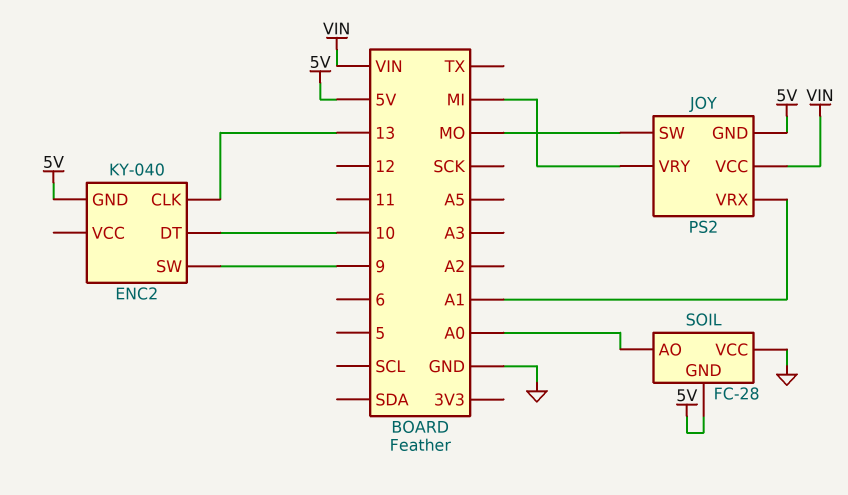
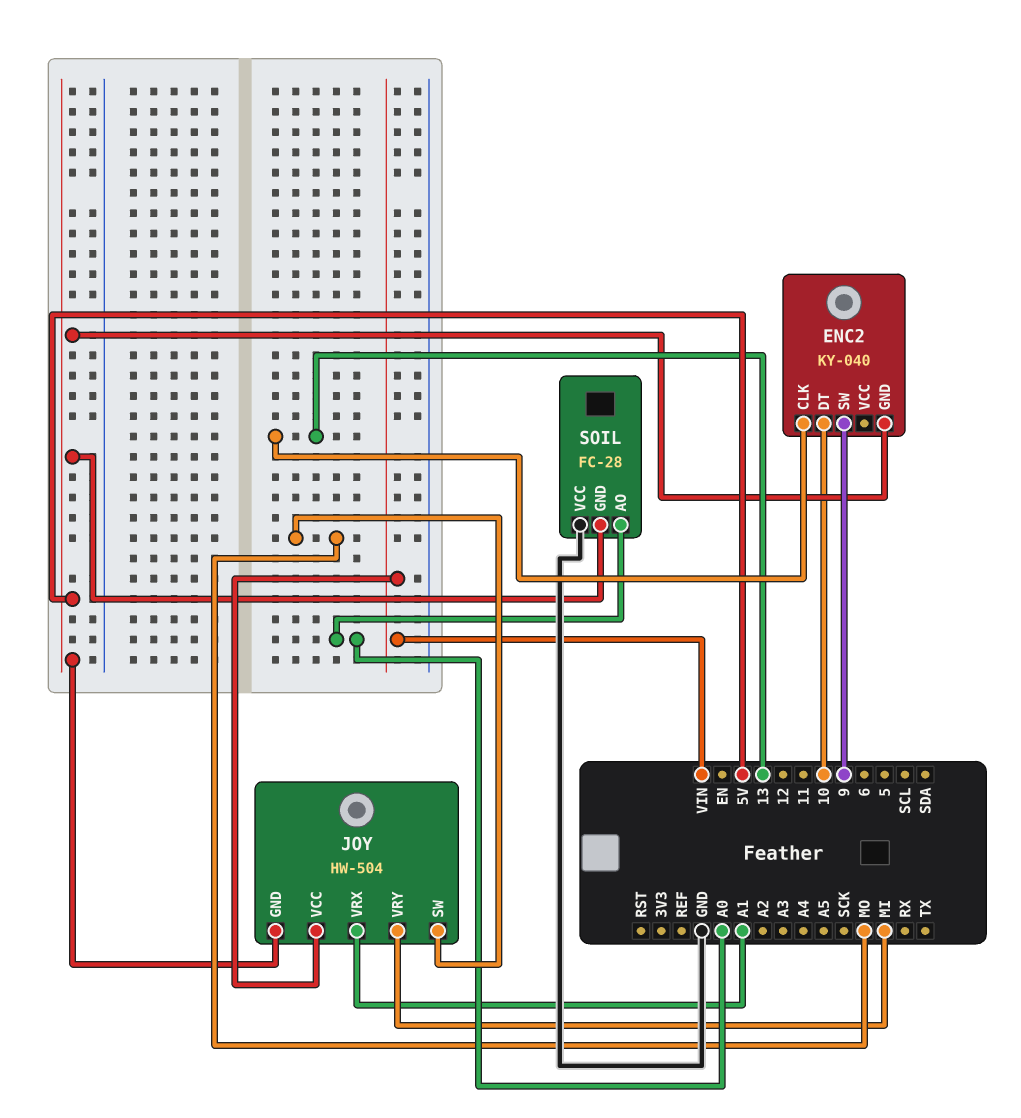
JOY: PS2 -> HW-504

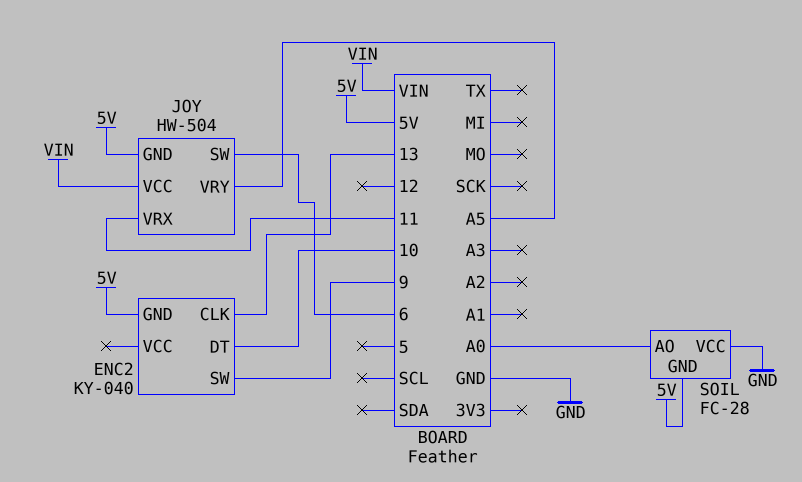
JOY pin SW: MO -> 6
JOY pin VRX: A1 -> 11
JOY pin VRY: MI -> A5

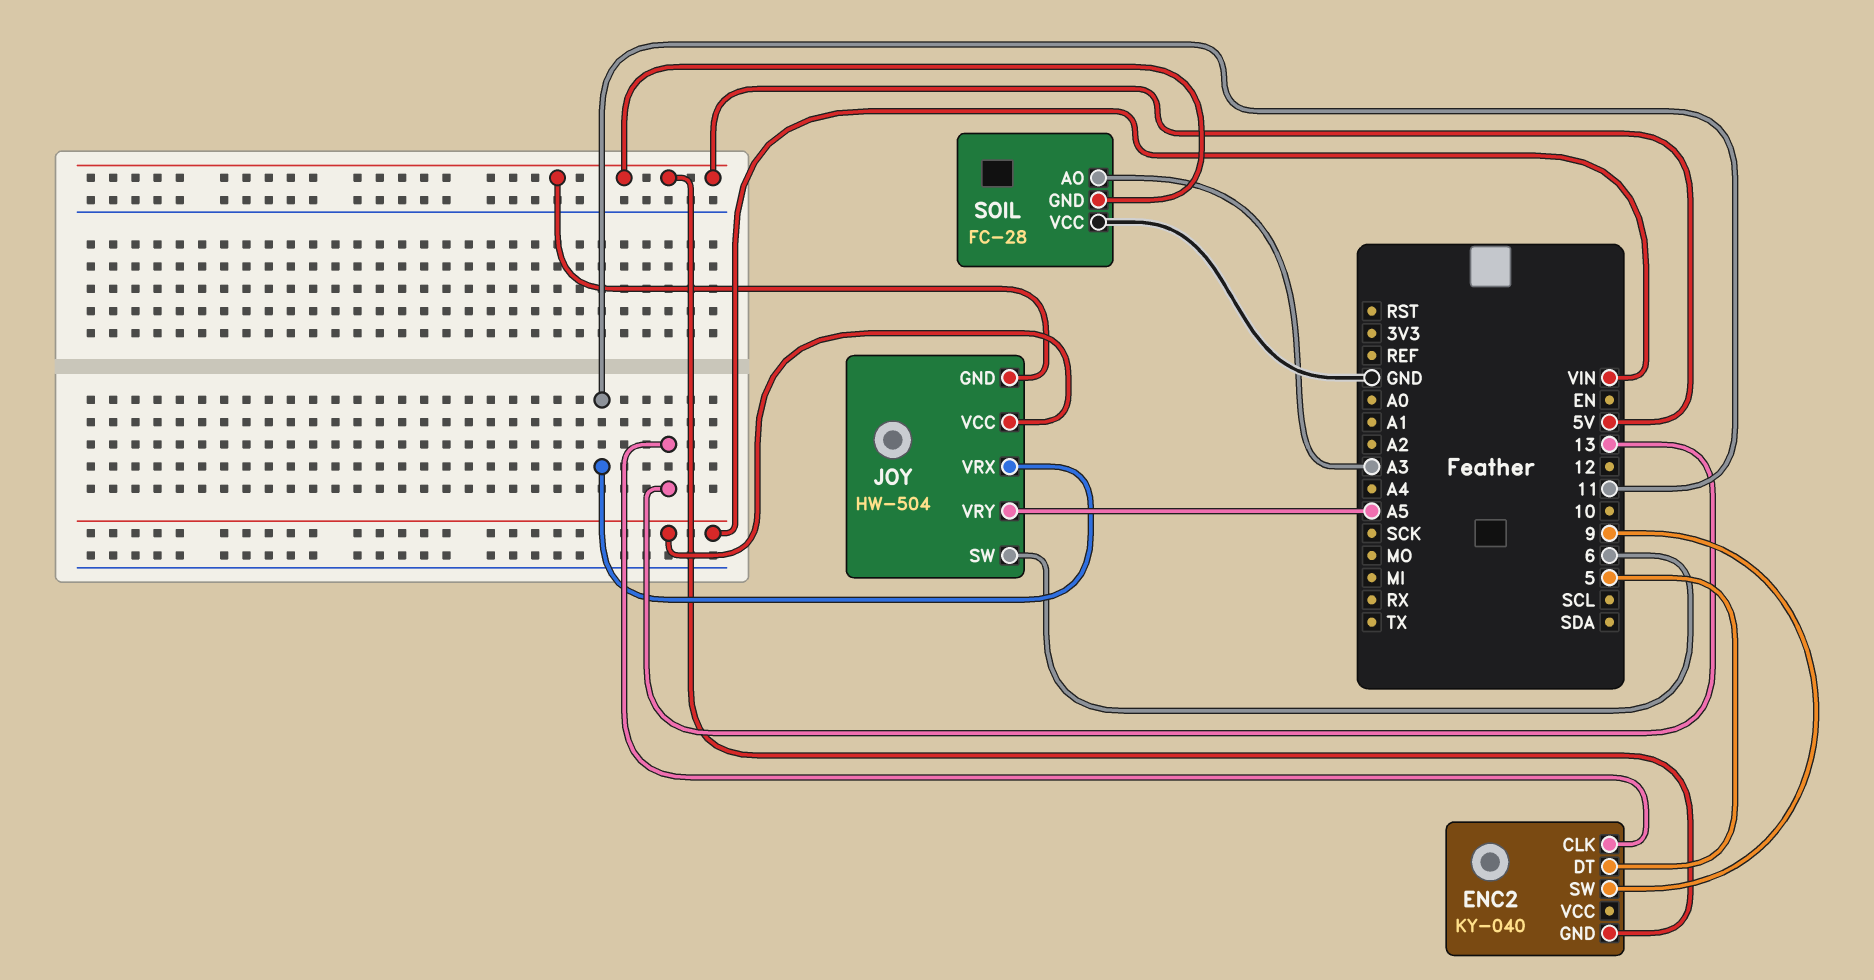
ENC2 pin DT: 10 -> 5
SOIL pin AO: A0 -> A3

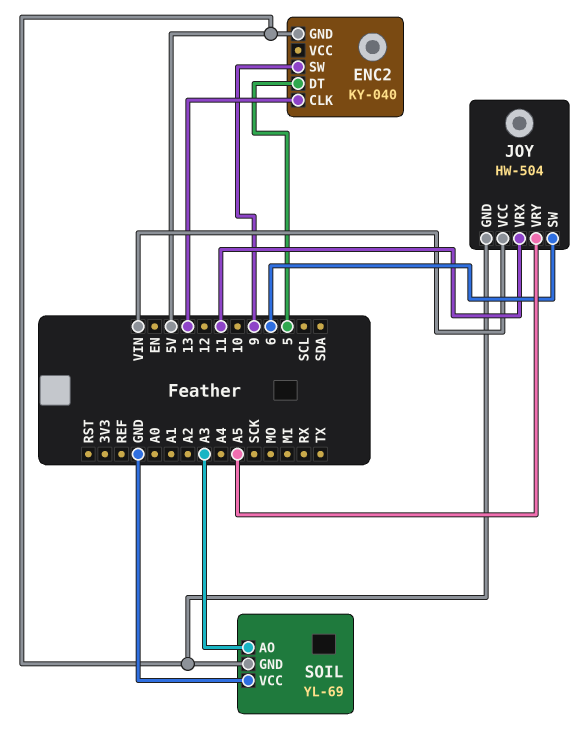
SOIL: FC-28 -> YL-69

